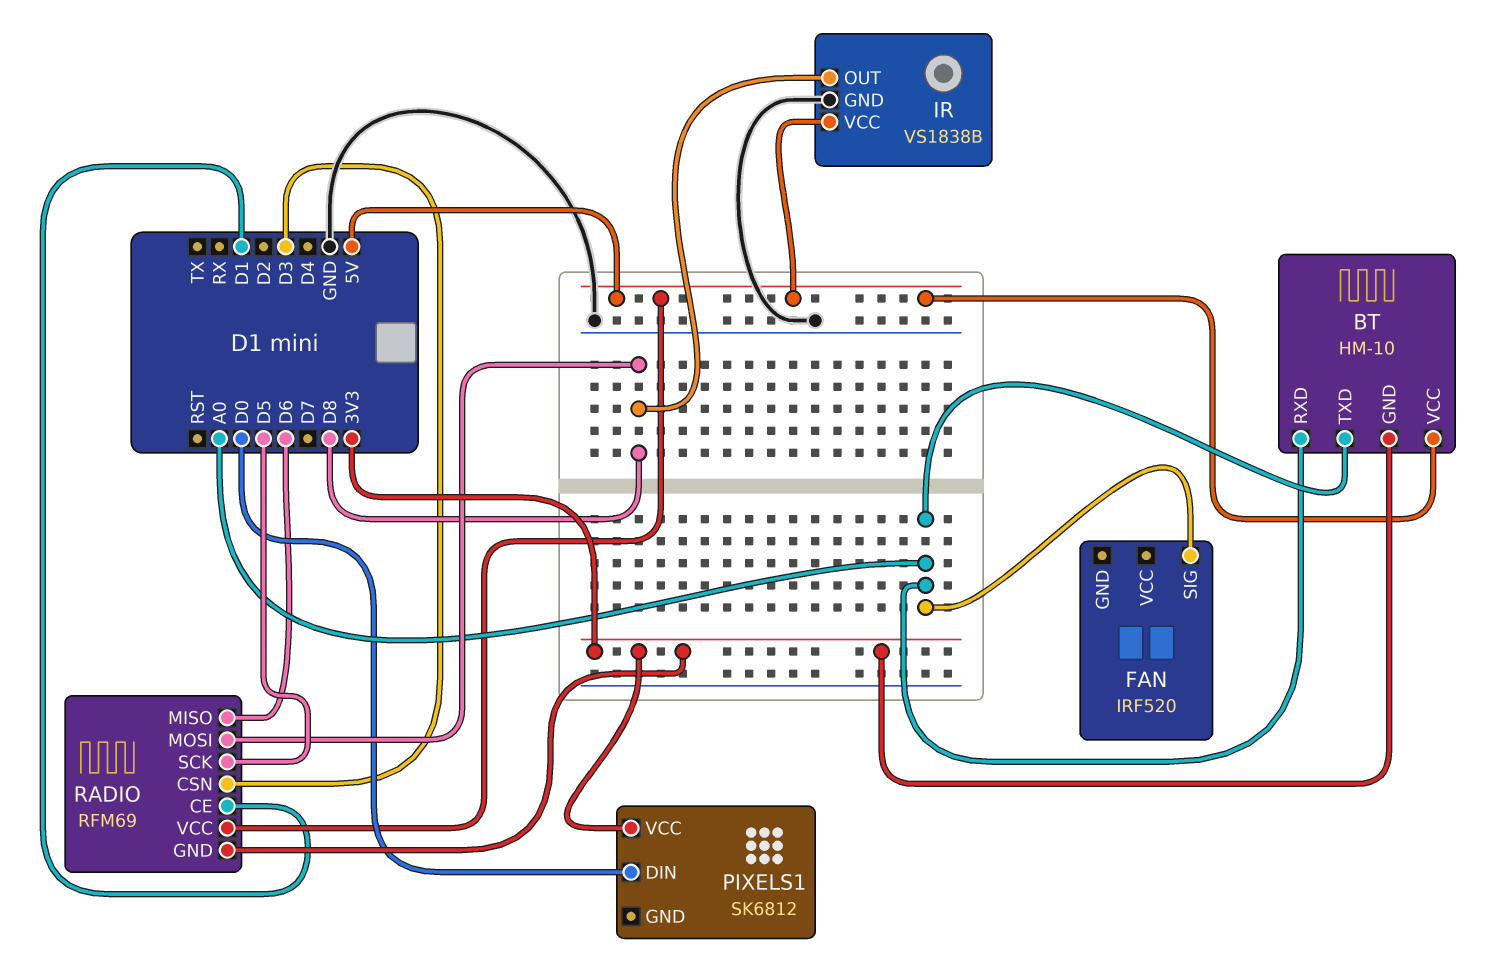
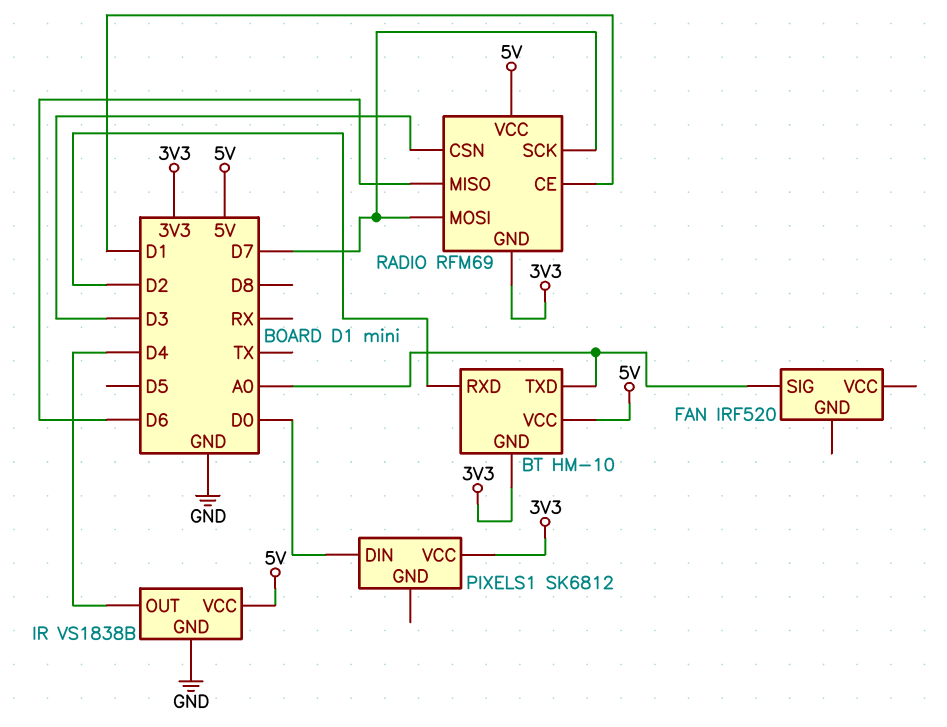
BT pin RXD: A0 -> D2
IR pin OUT: D8 -> D4
RADIO pin MOSI: D8 -> D7
RADIO pin SCK: D5 -> D7

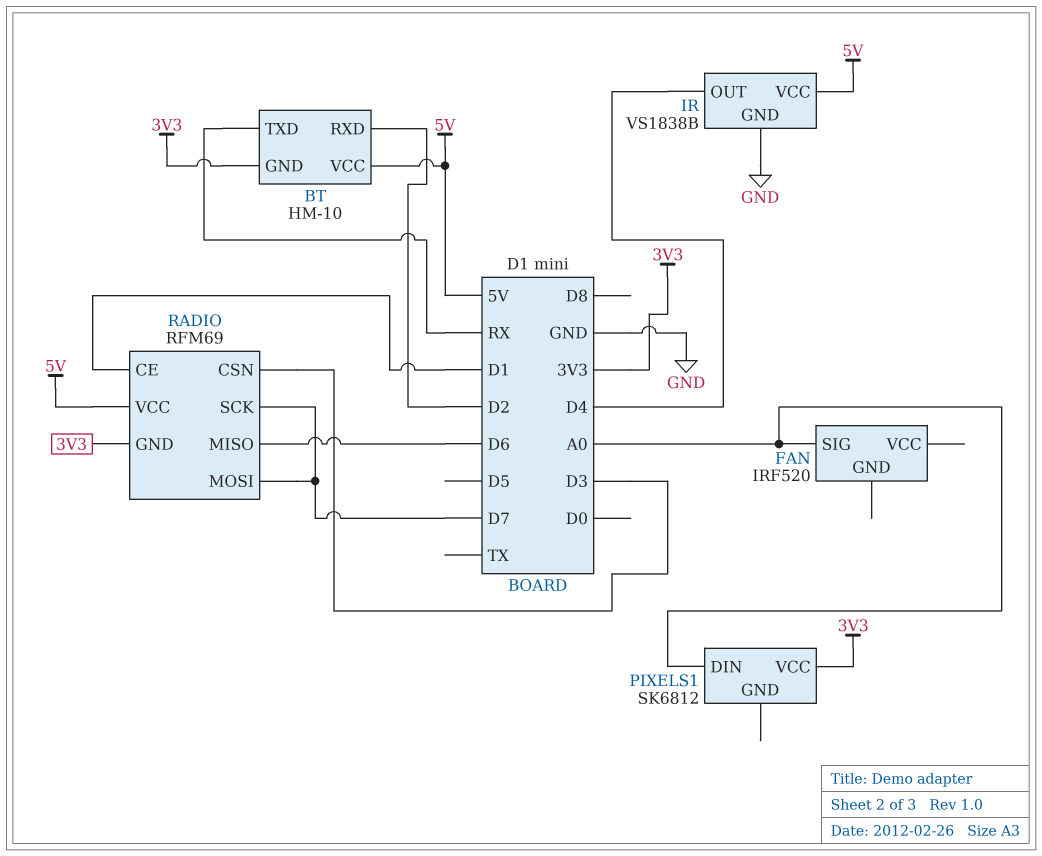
BT pin TXD: A0 -> RX
PIXELS1 pin DIN: D0 -> A0

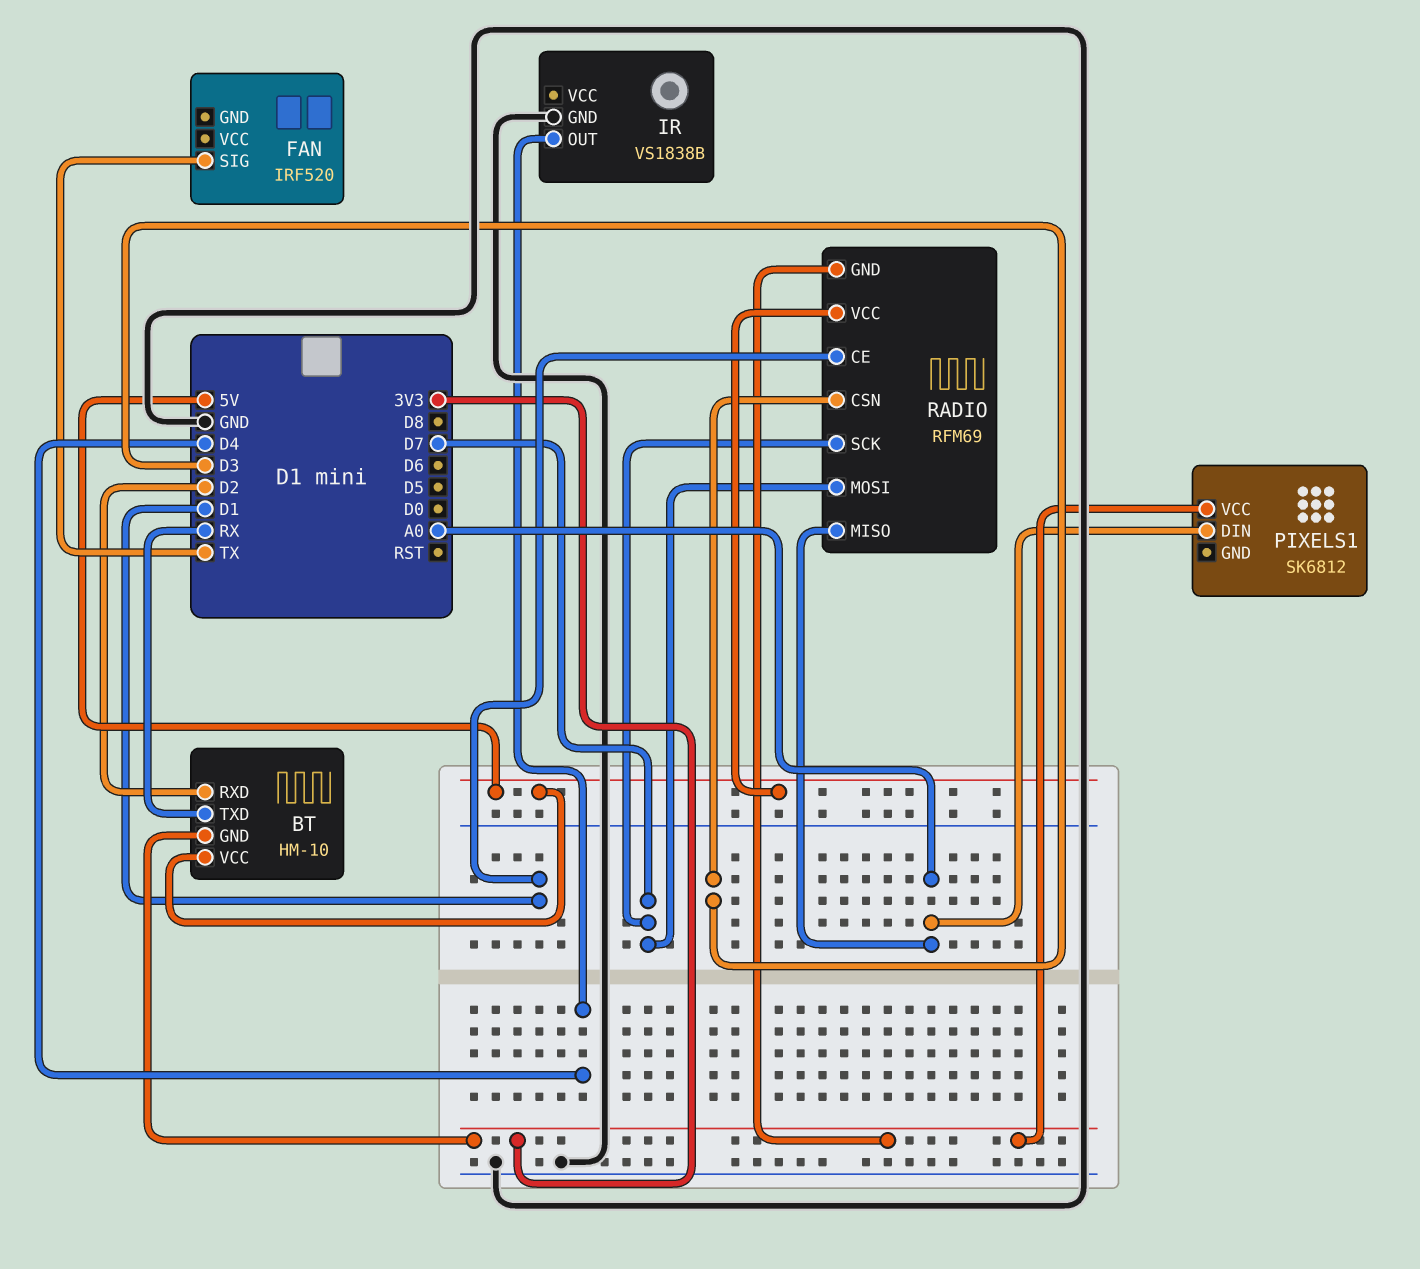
FAN pin SIG: A0 -> TX
IR pin VCC: 5V -> none
RADIO pin MISO: D6 -> A0

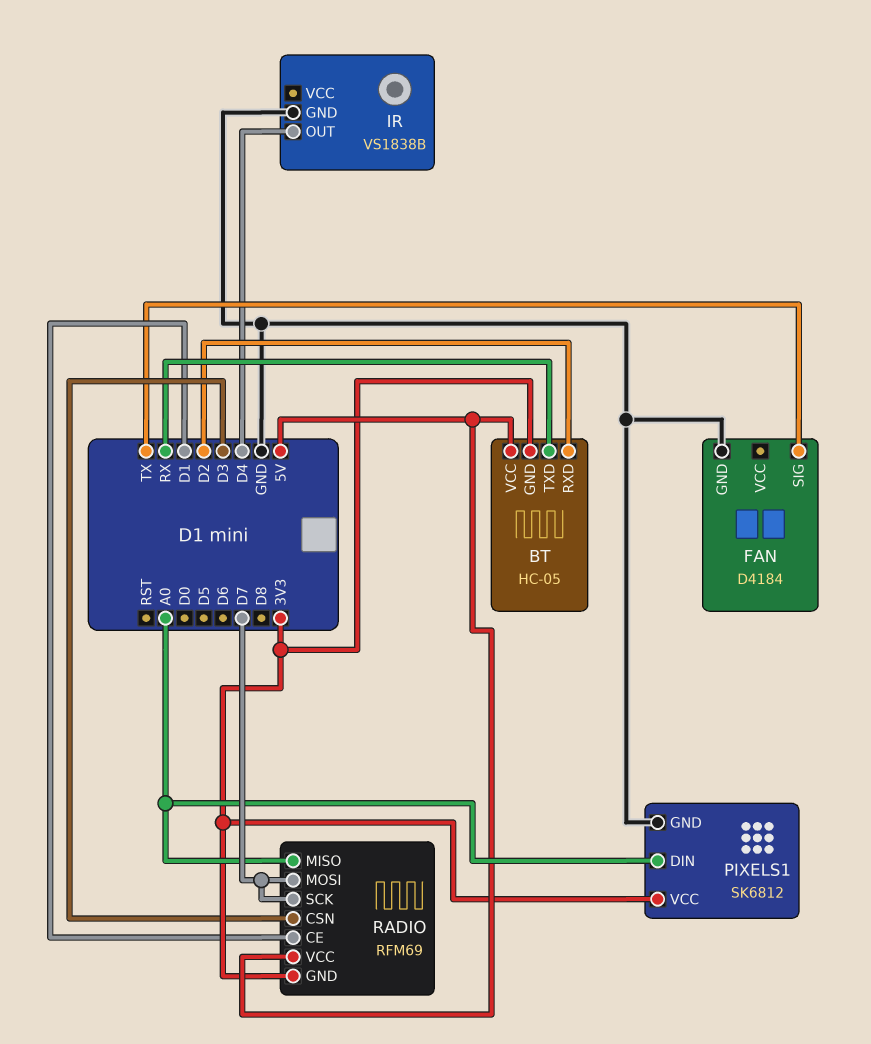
BT: HM-10 -> HC-05
FAN: IRF520 -> D4184
FAN pin GND: none -> GND
PIXELS1 pin GND: none -> GND

